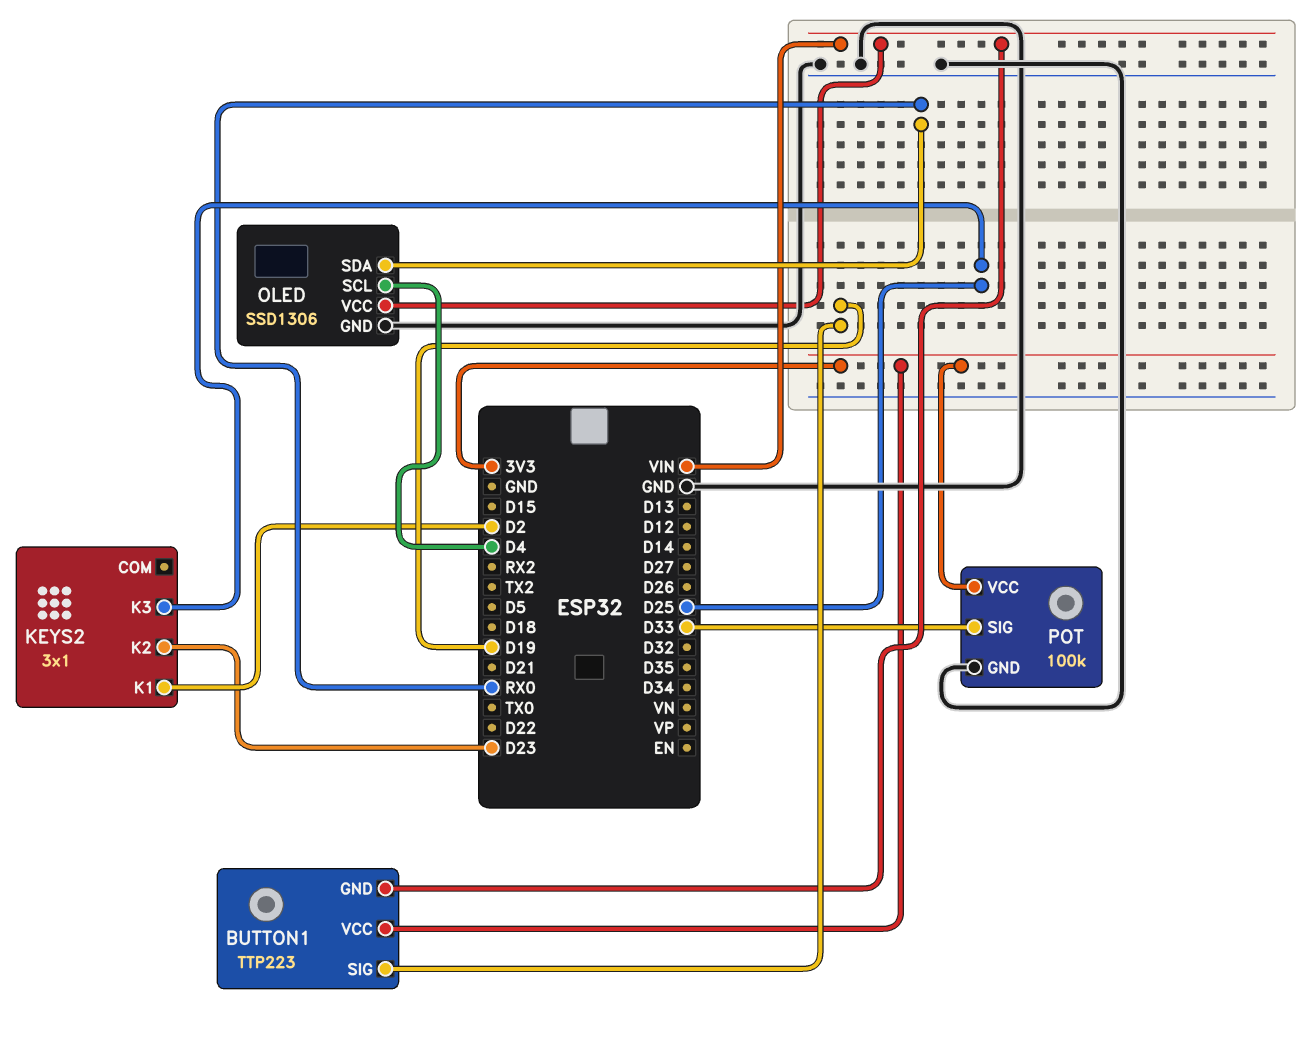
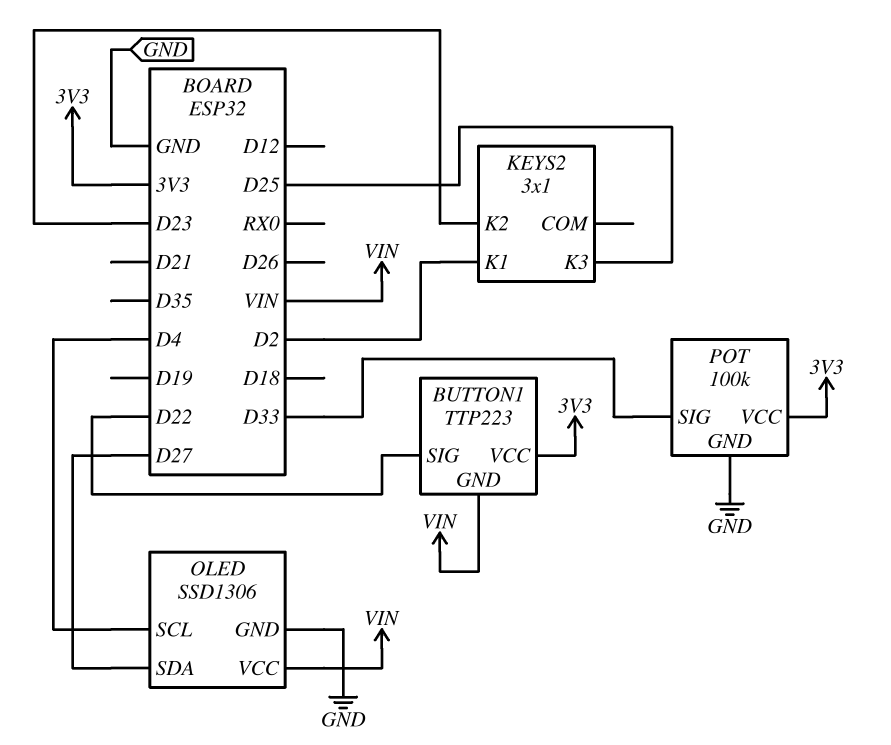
BUTTON1 pin SIG: D19 -> D22
OLED pin SDA: RX0 -> D27

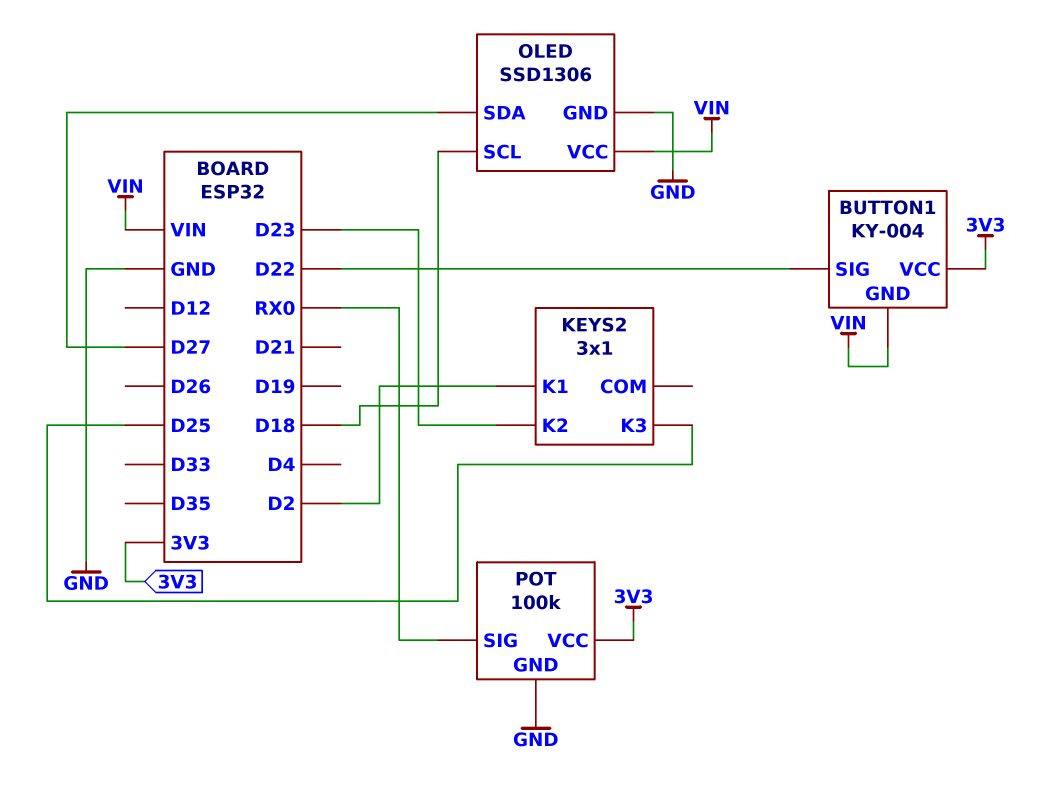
BUTTON1: TTP223 -> KY-004
OLED pin SCL: D4 -> D18
POT pin SIG: D33 -> RX0

